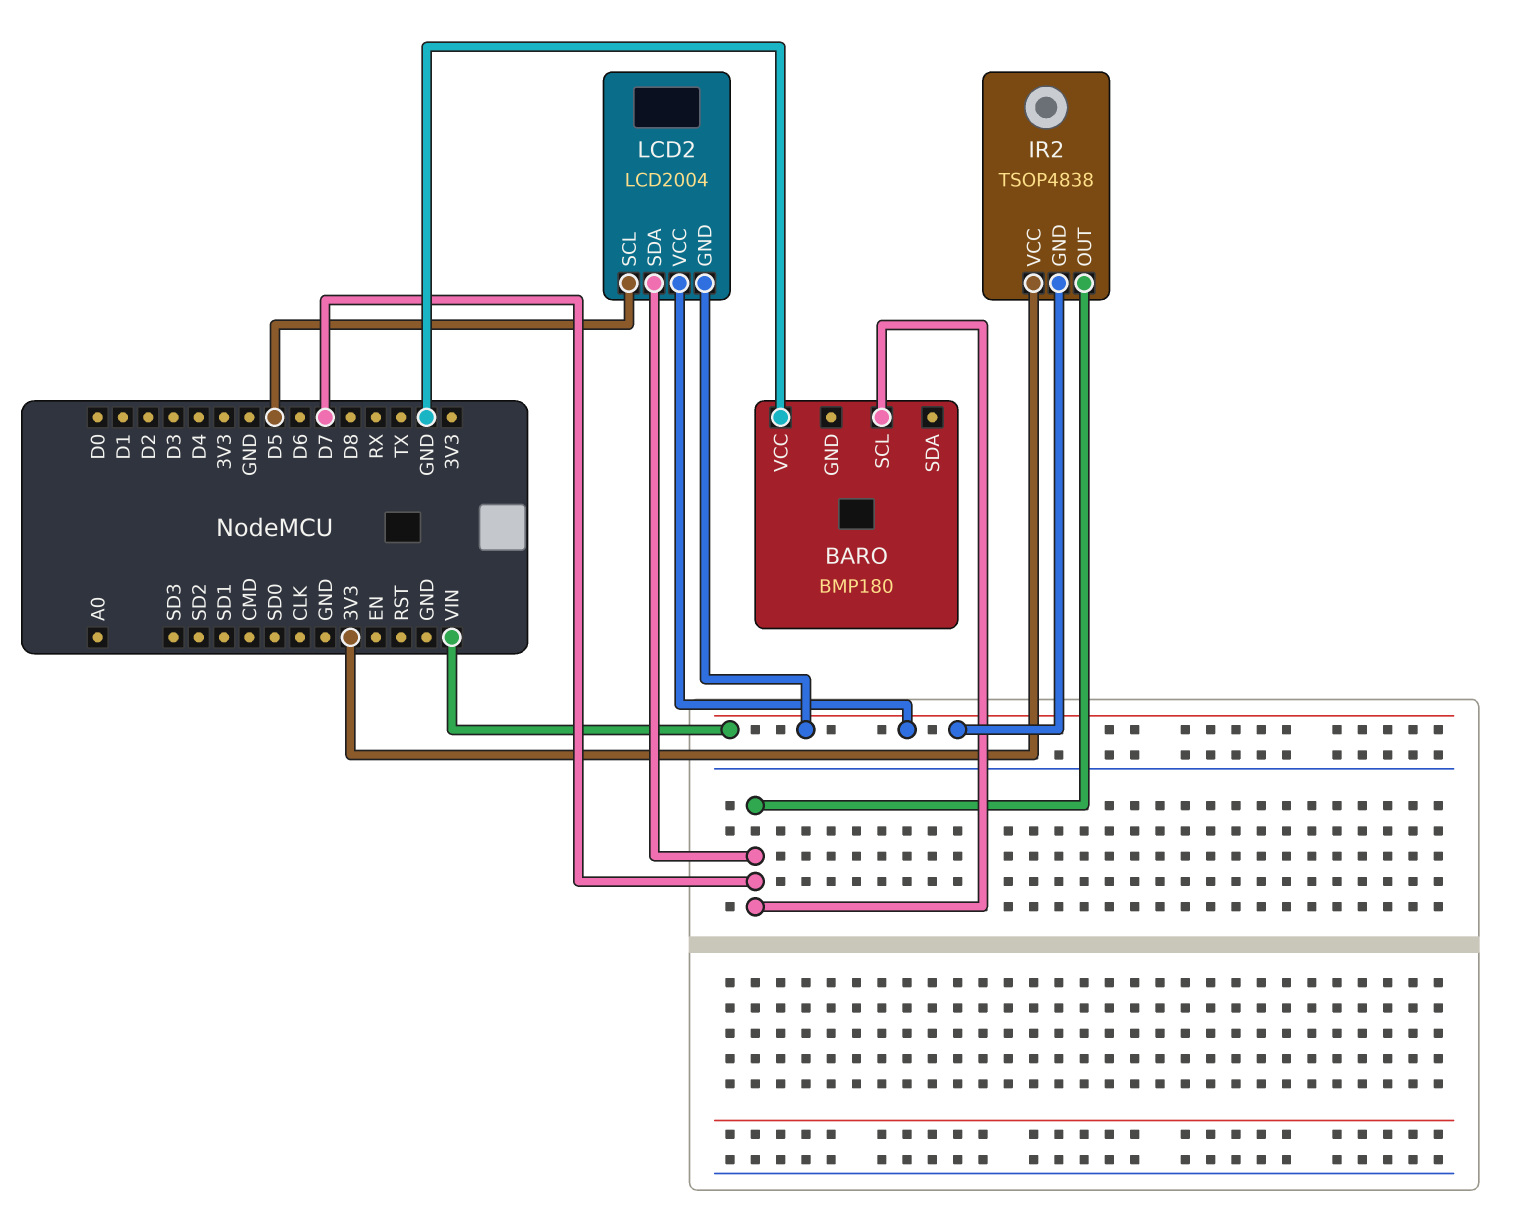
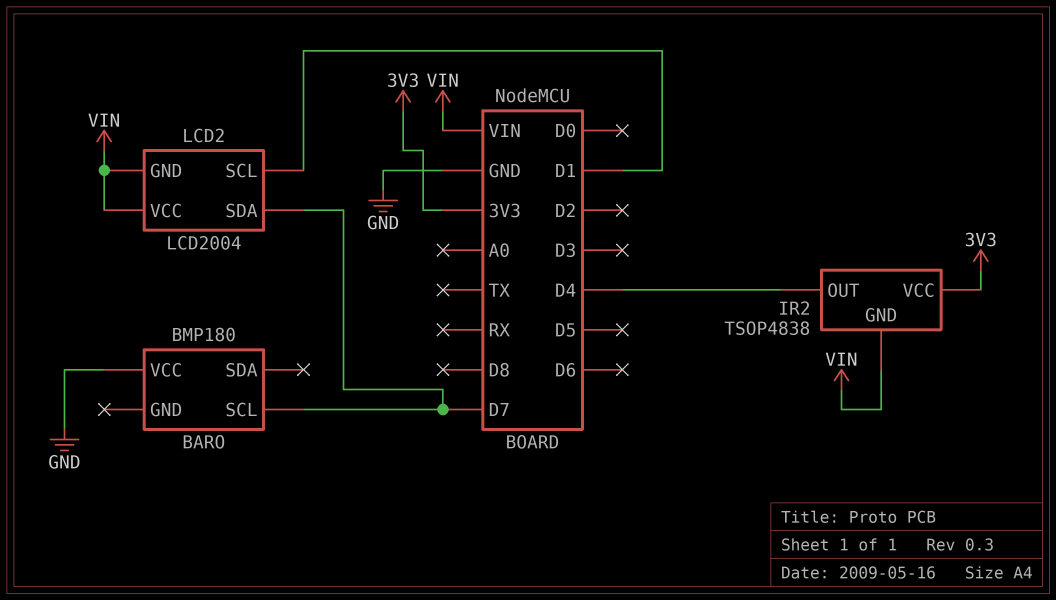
IR2 pin OUT: D7 -> D4
LCD2 pin SCL: D5 -> D1

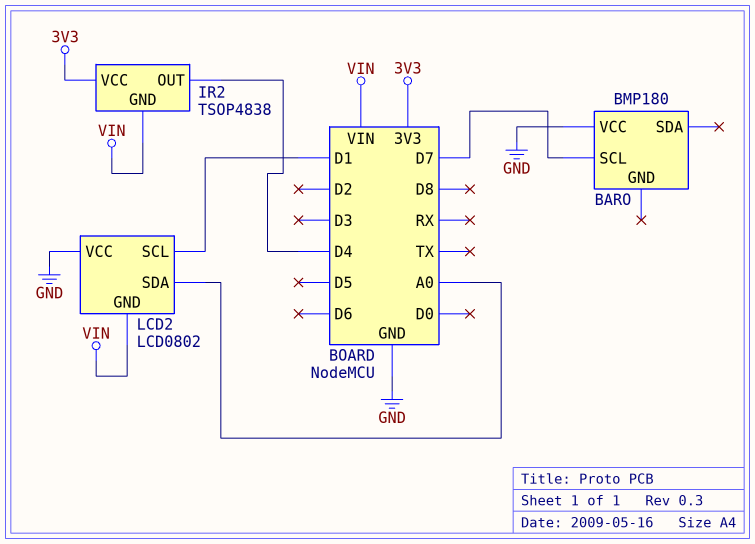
LCD2: LCD2004 -> LCD0802
LCD2 pin SDA: D7 -> A0
LCD2 pin VCC: VIN -> GND

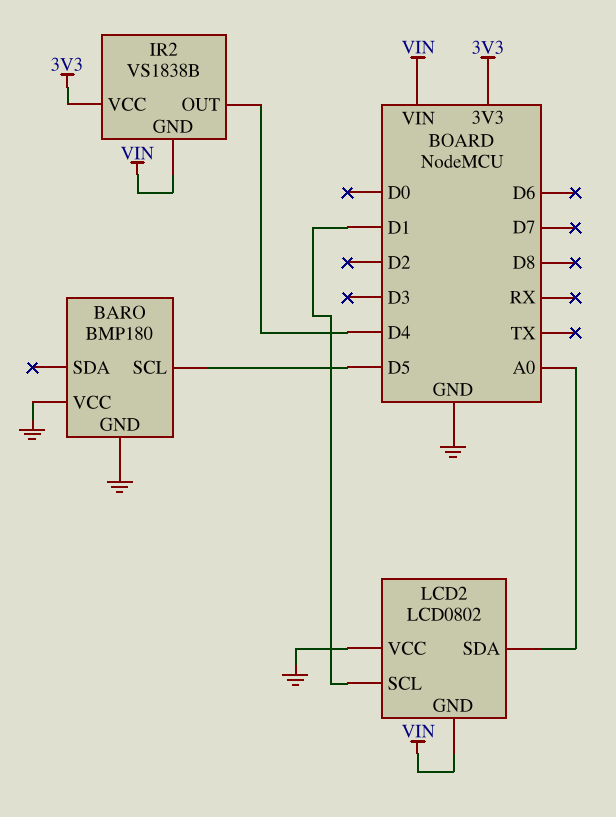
BARO pin GND: none -> GND
BARO pin SCL: D7 -> D5
IR2: TSOP4838 -> VS1838B

